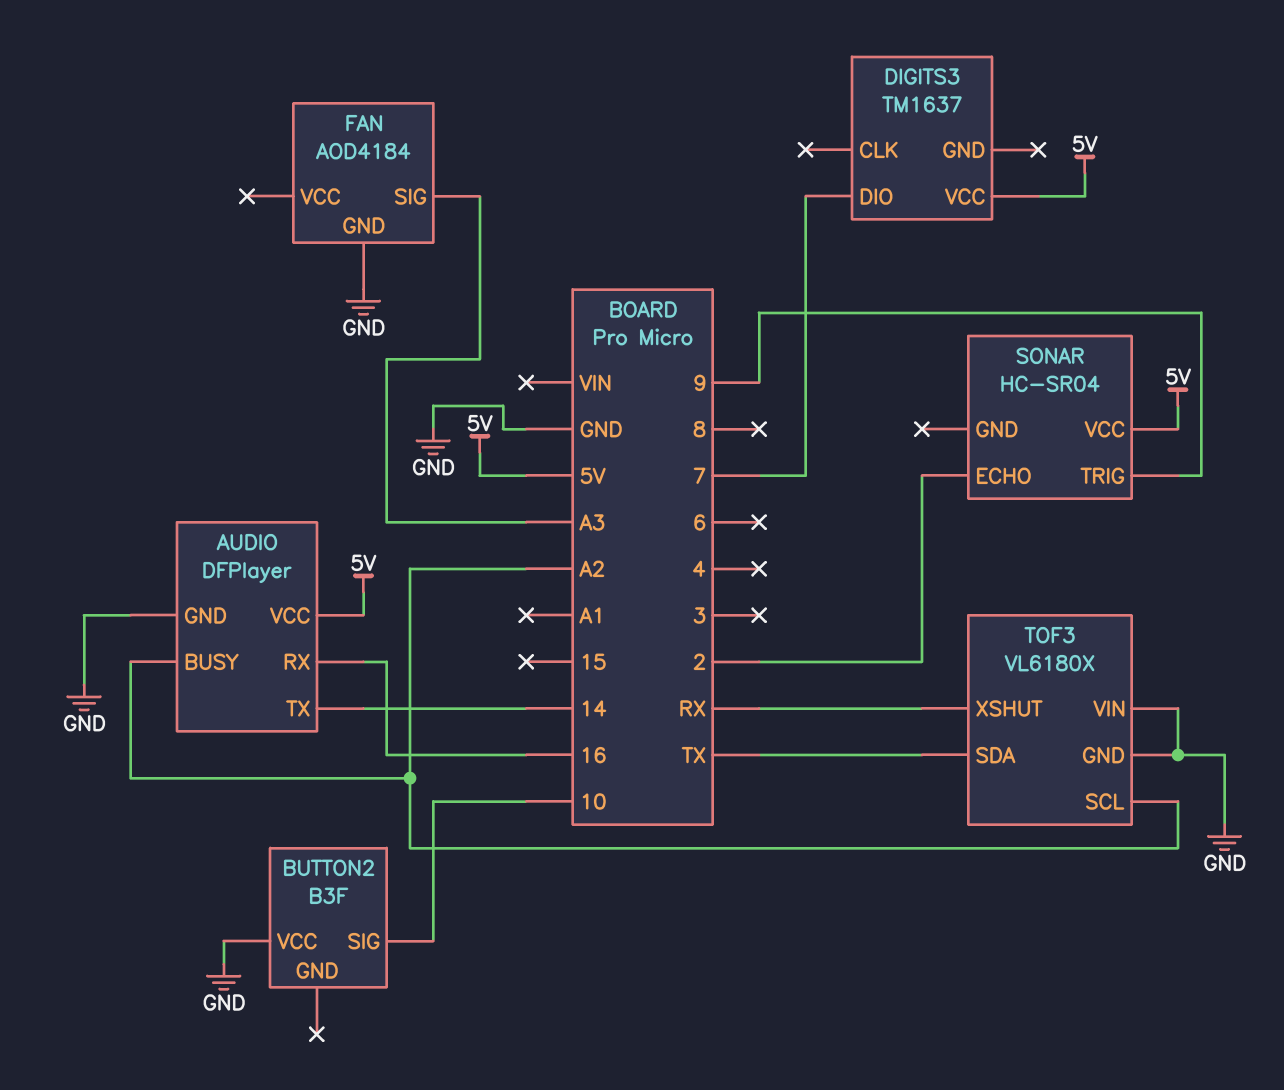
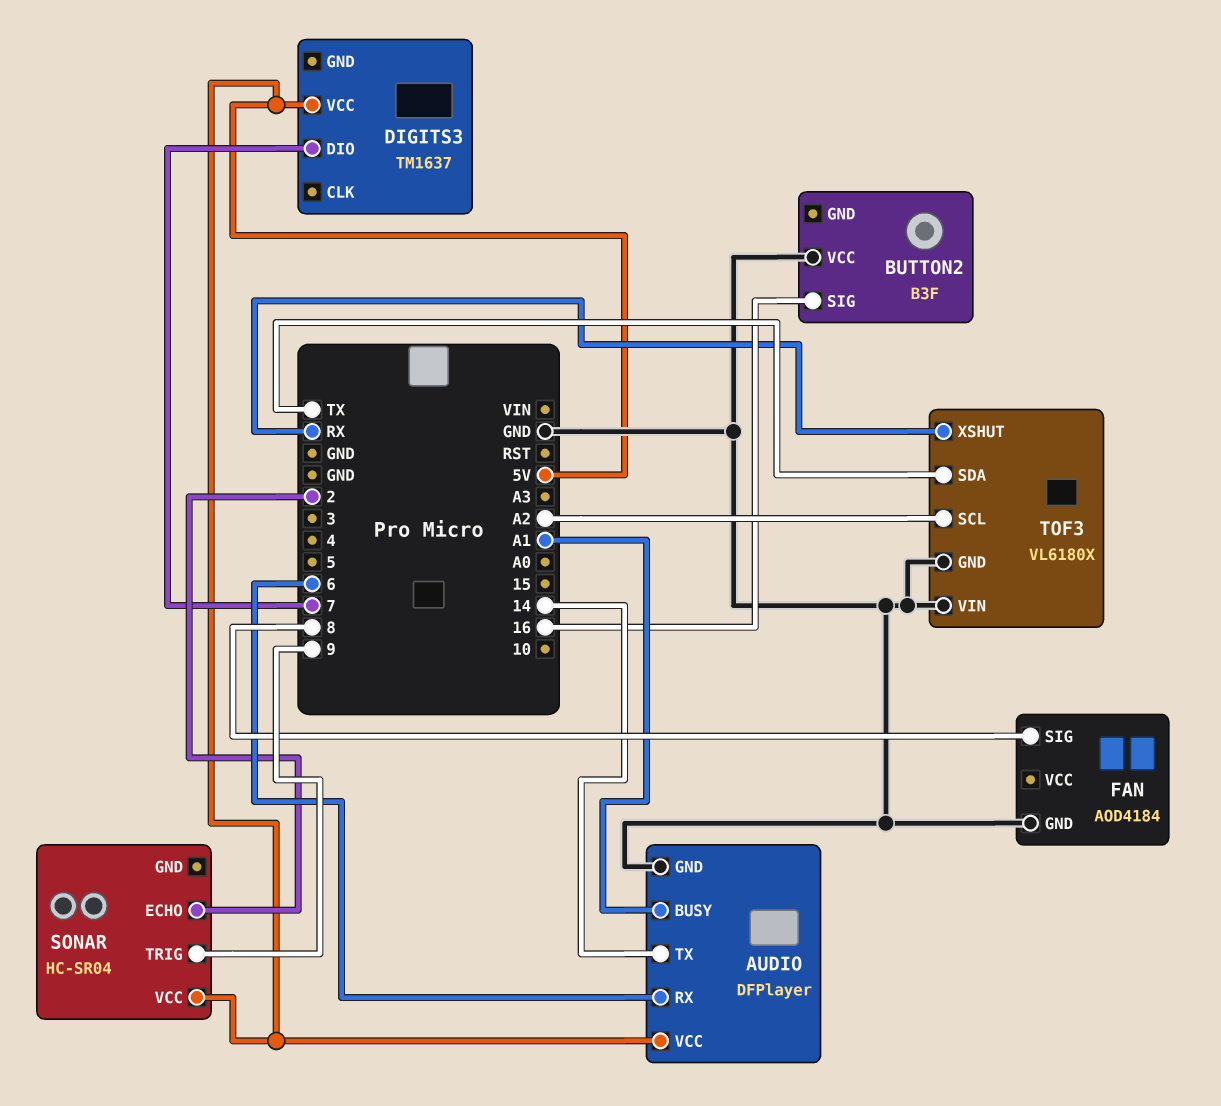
AUDIO pin BUSY: A2 -> A1
AUDIO pin RX: 16 -> 6
BUTTON2 pin SIG: 10 -> 16
FAN pin SIG: A3 -> 8

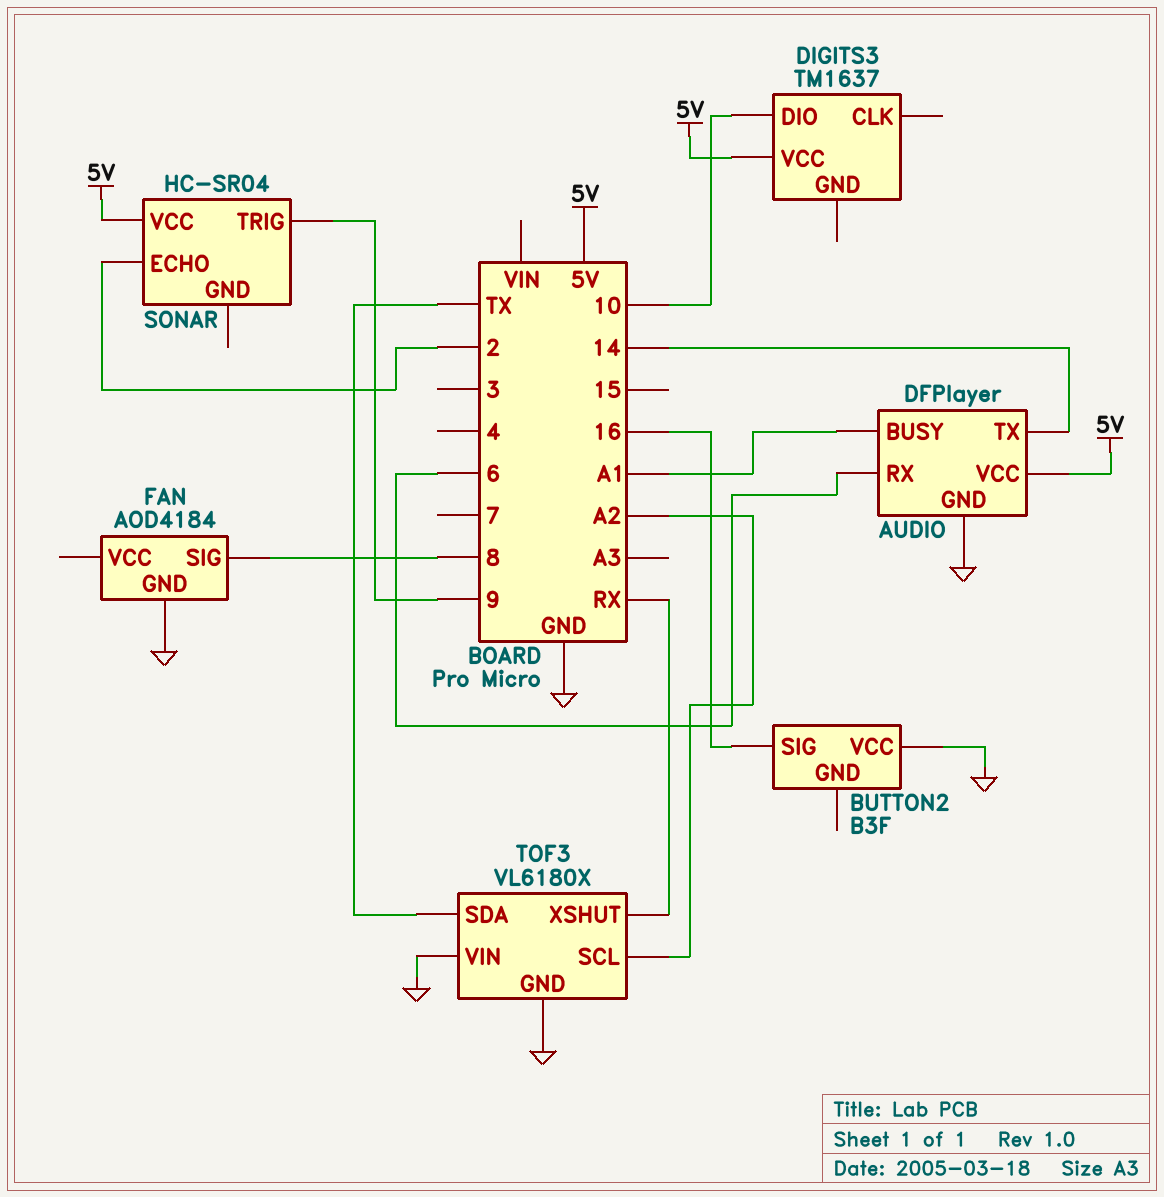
DIGITS3 pin DIO: 7 -> 10

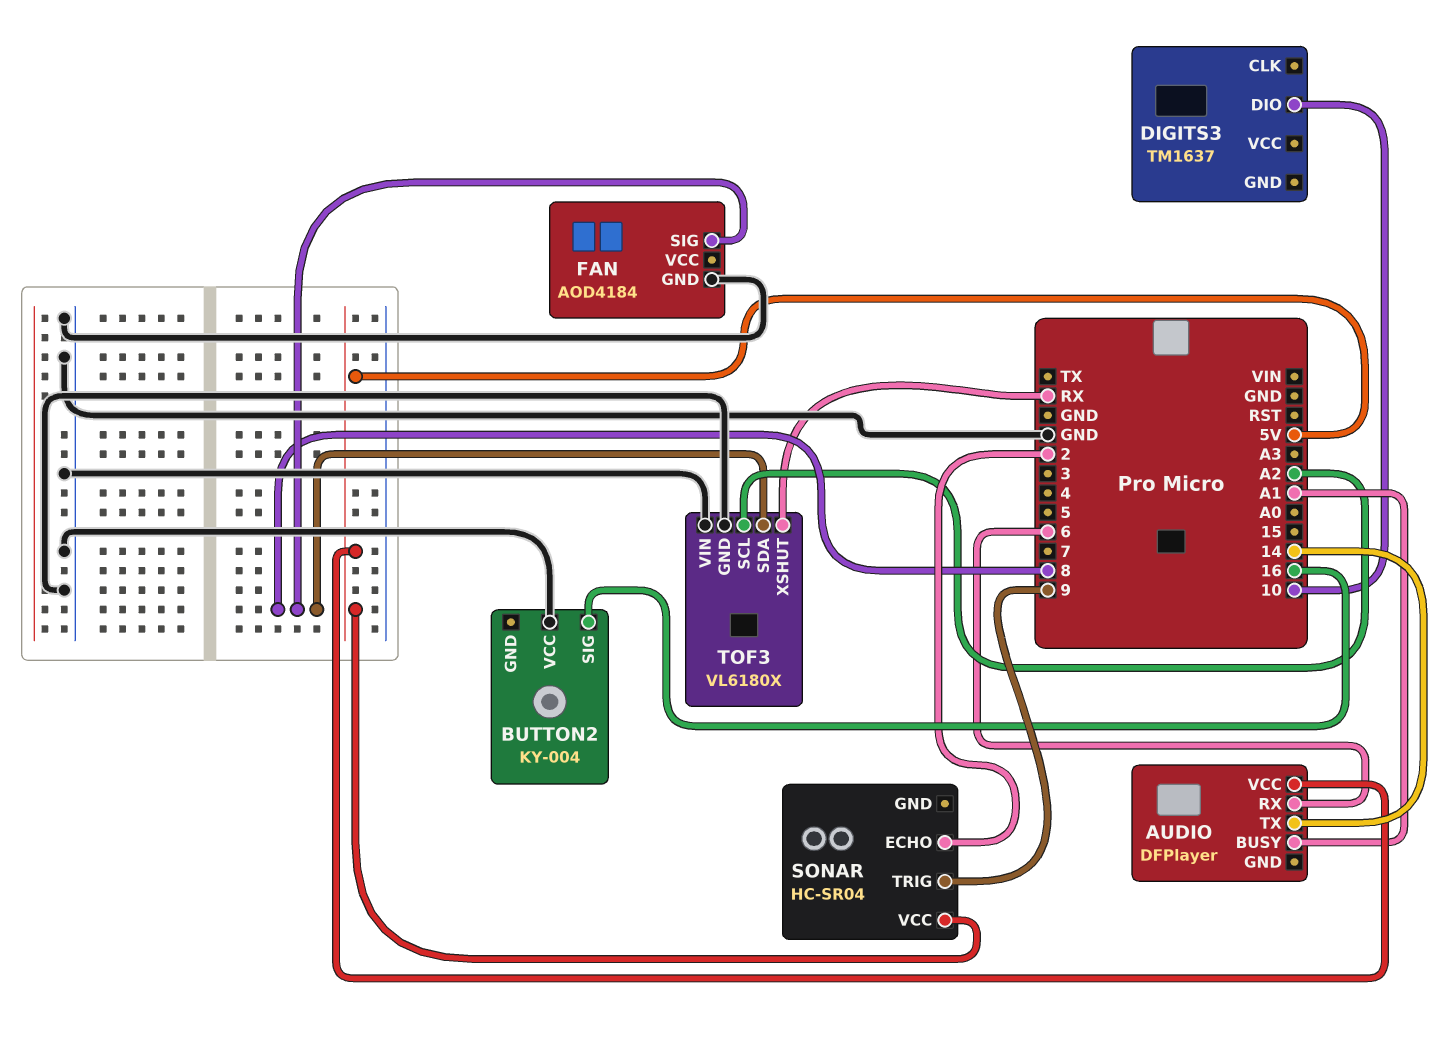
AUDIO pin GND: GND -> none
BUTTON2: B3F -> KY-004
DIGITS3 pin VCC: 5V -> none
TOF3 pin SDA: TX -> 8

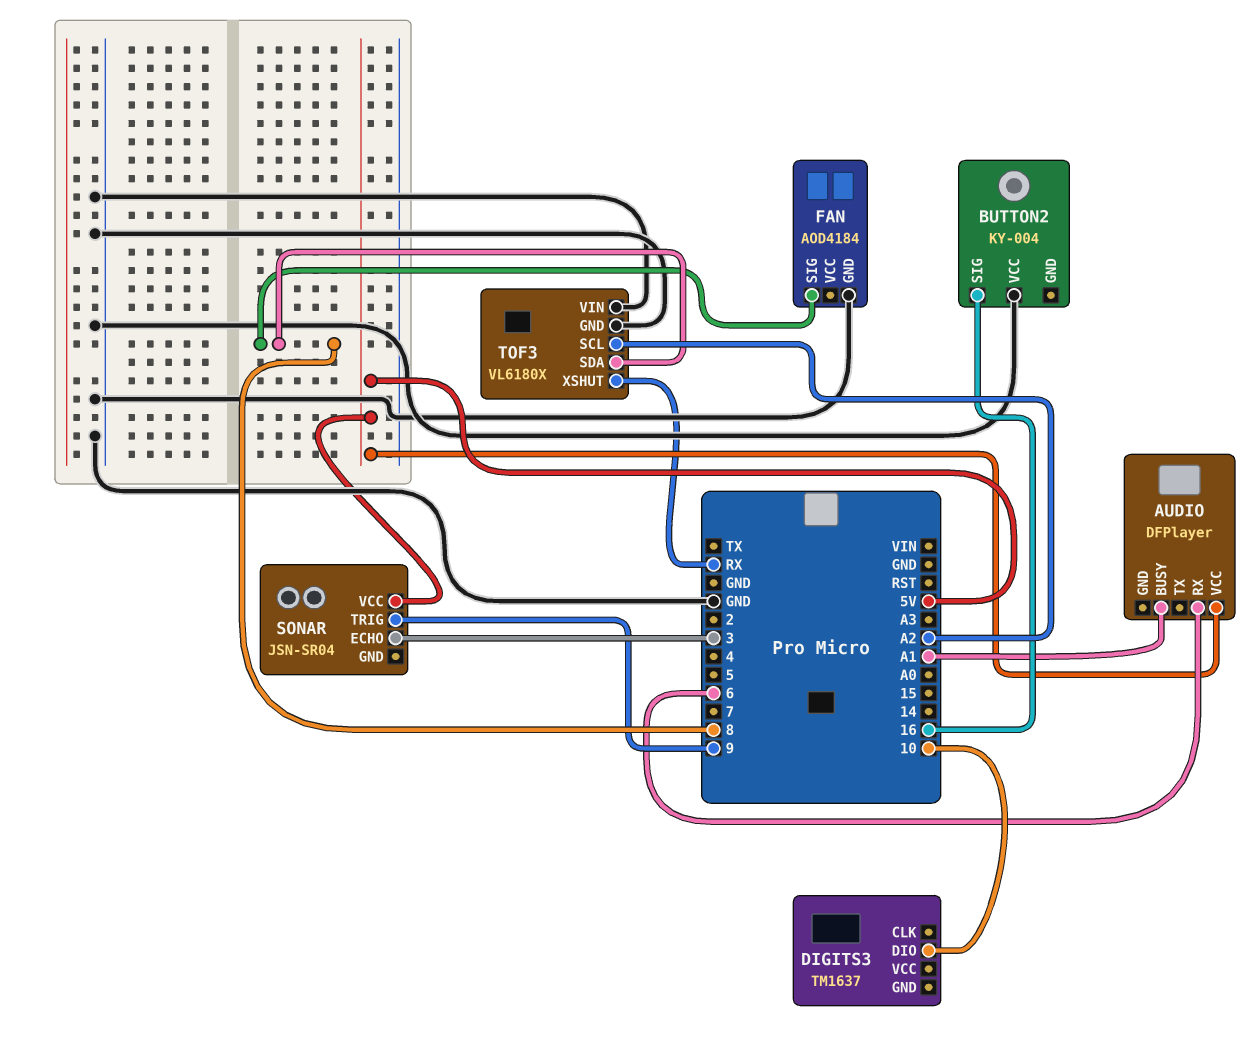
AUDIO pin TX: 14 -> none
SONAR: HC-SR04 -> JSN-SR04
SONAR pin ECHO: 2 -> 3

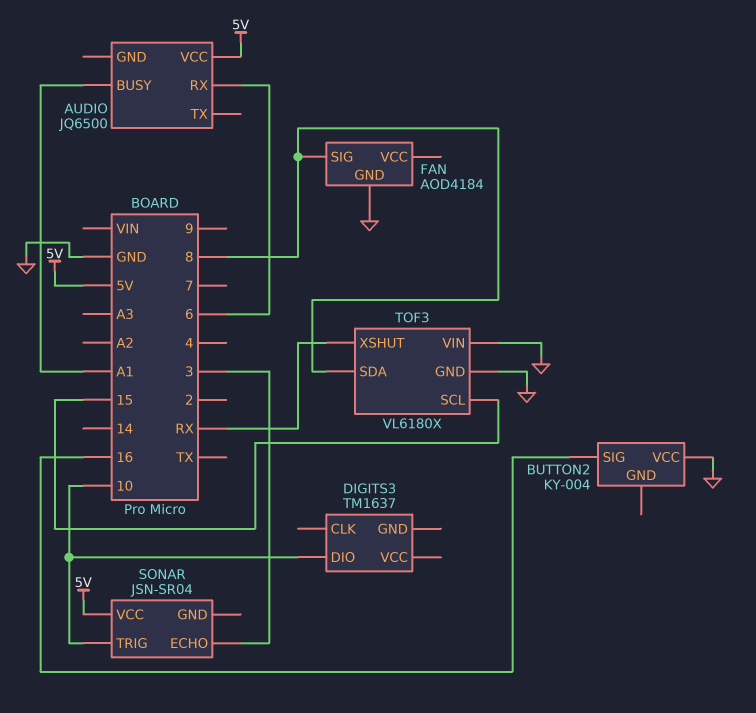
AUDIO: DFPlayer -> JQ6500
SONAR pin TRIG: 9 -> 10
TOF3 pin SCL: A2 -> 15

